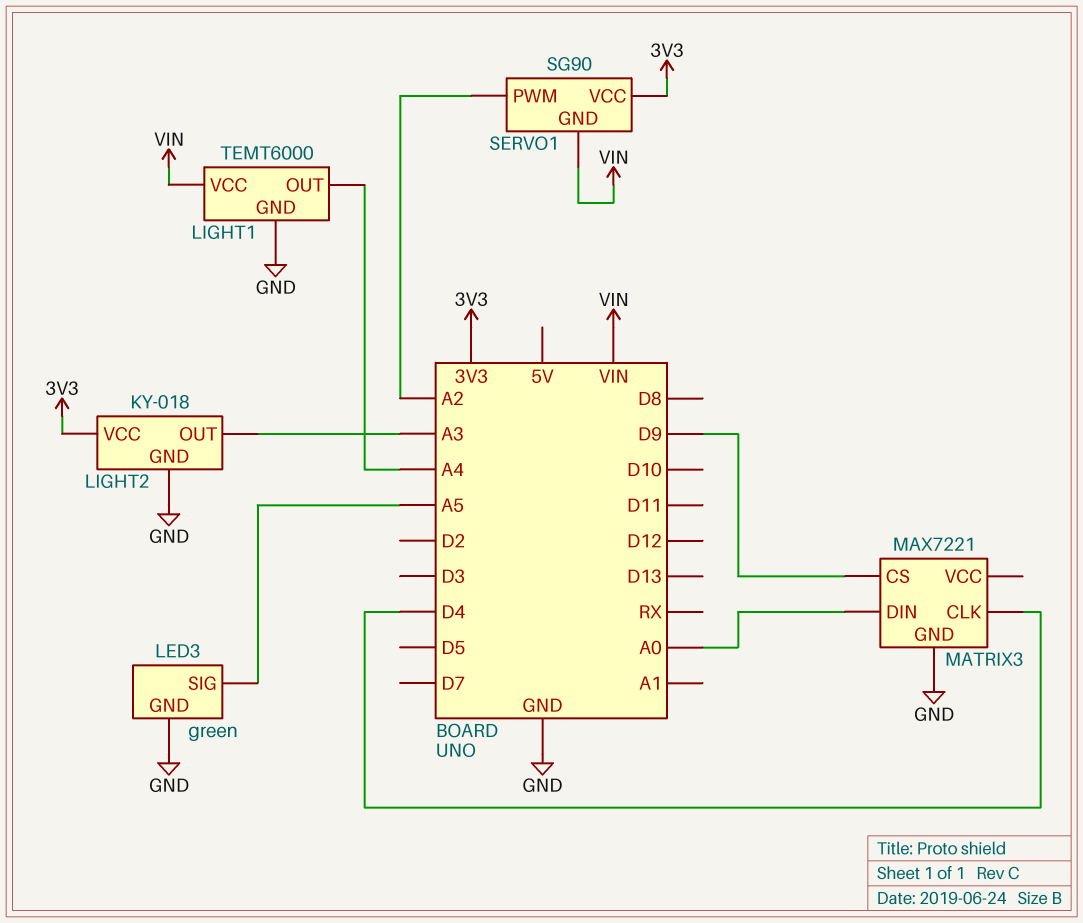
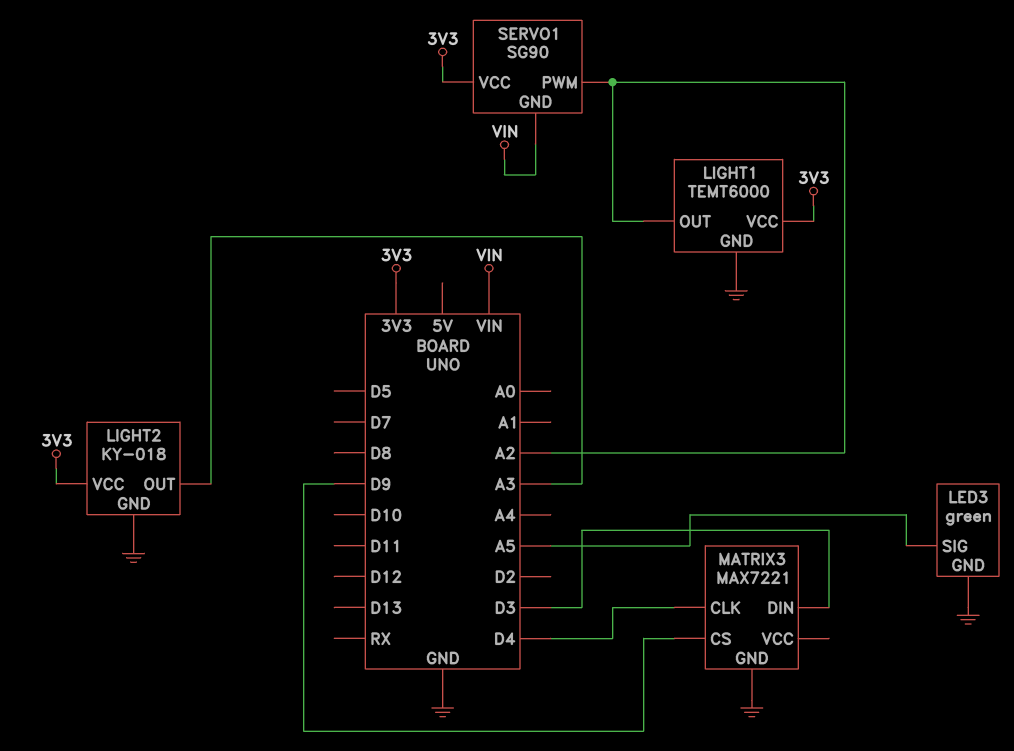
LIGHT1 pin OUT: A4 -> A2
LIGHT1 pin VCC: VIN -> 3V3
MATRIX3 pin DIN: A0 -> D3

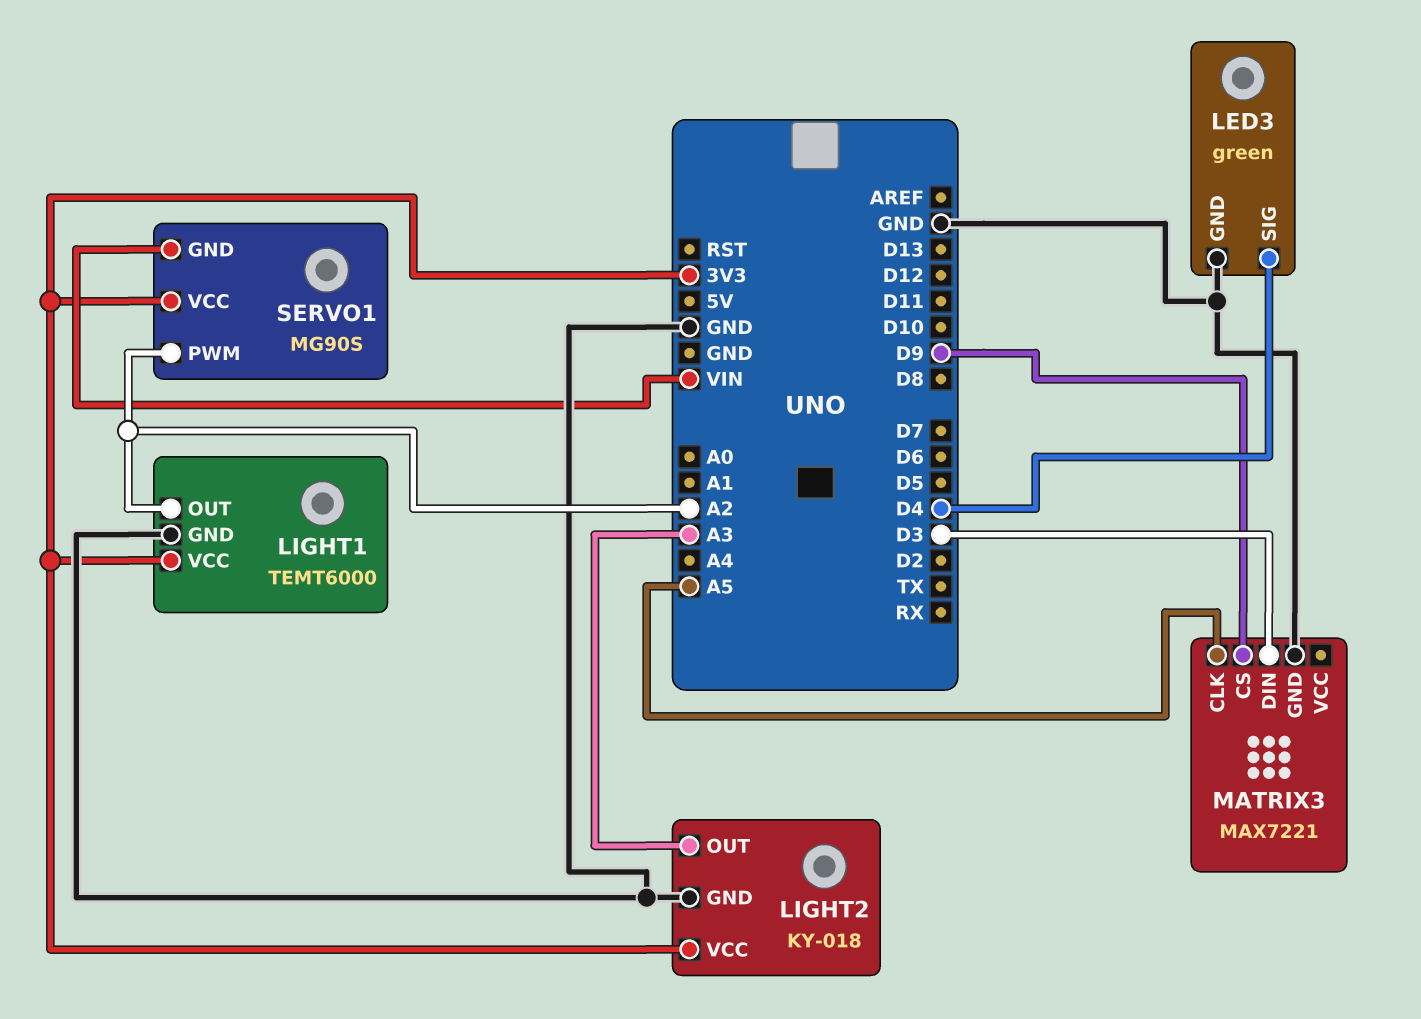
LED3 pin SIG: A5 -> D4
MATRIX3 pin CLK: D4 -> A5
SERVO1: SG90 -> MG90S

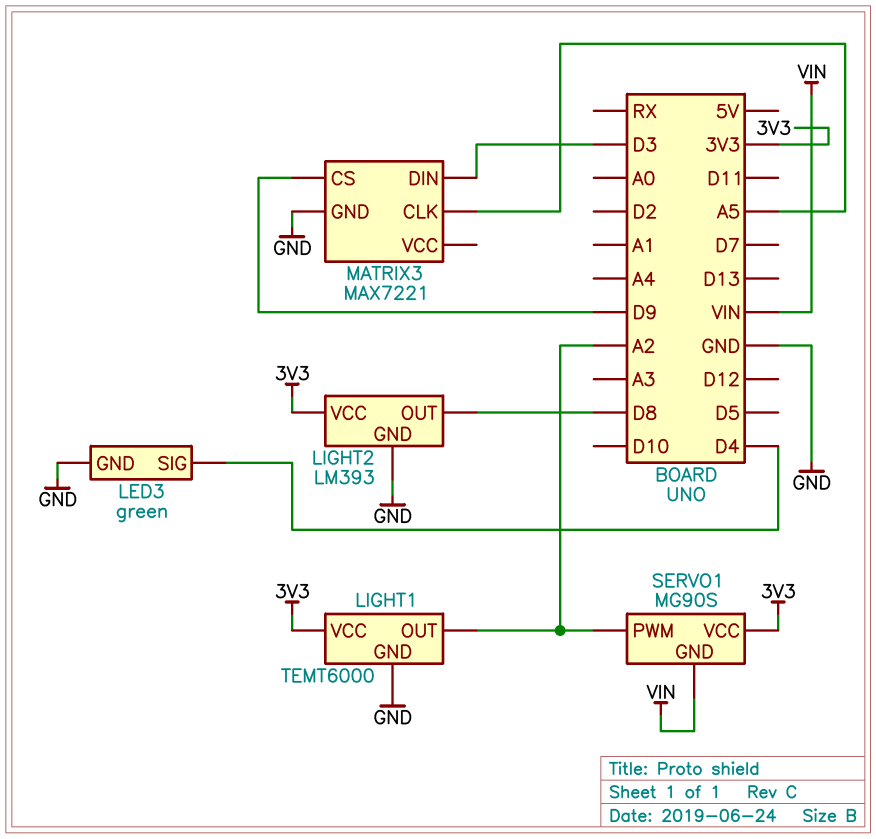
LIGHT2: KY-018 -> LM393
LIGHT2 pin OUT: A3 -> D8

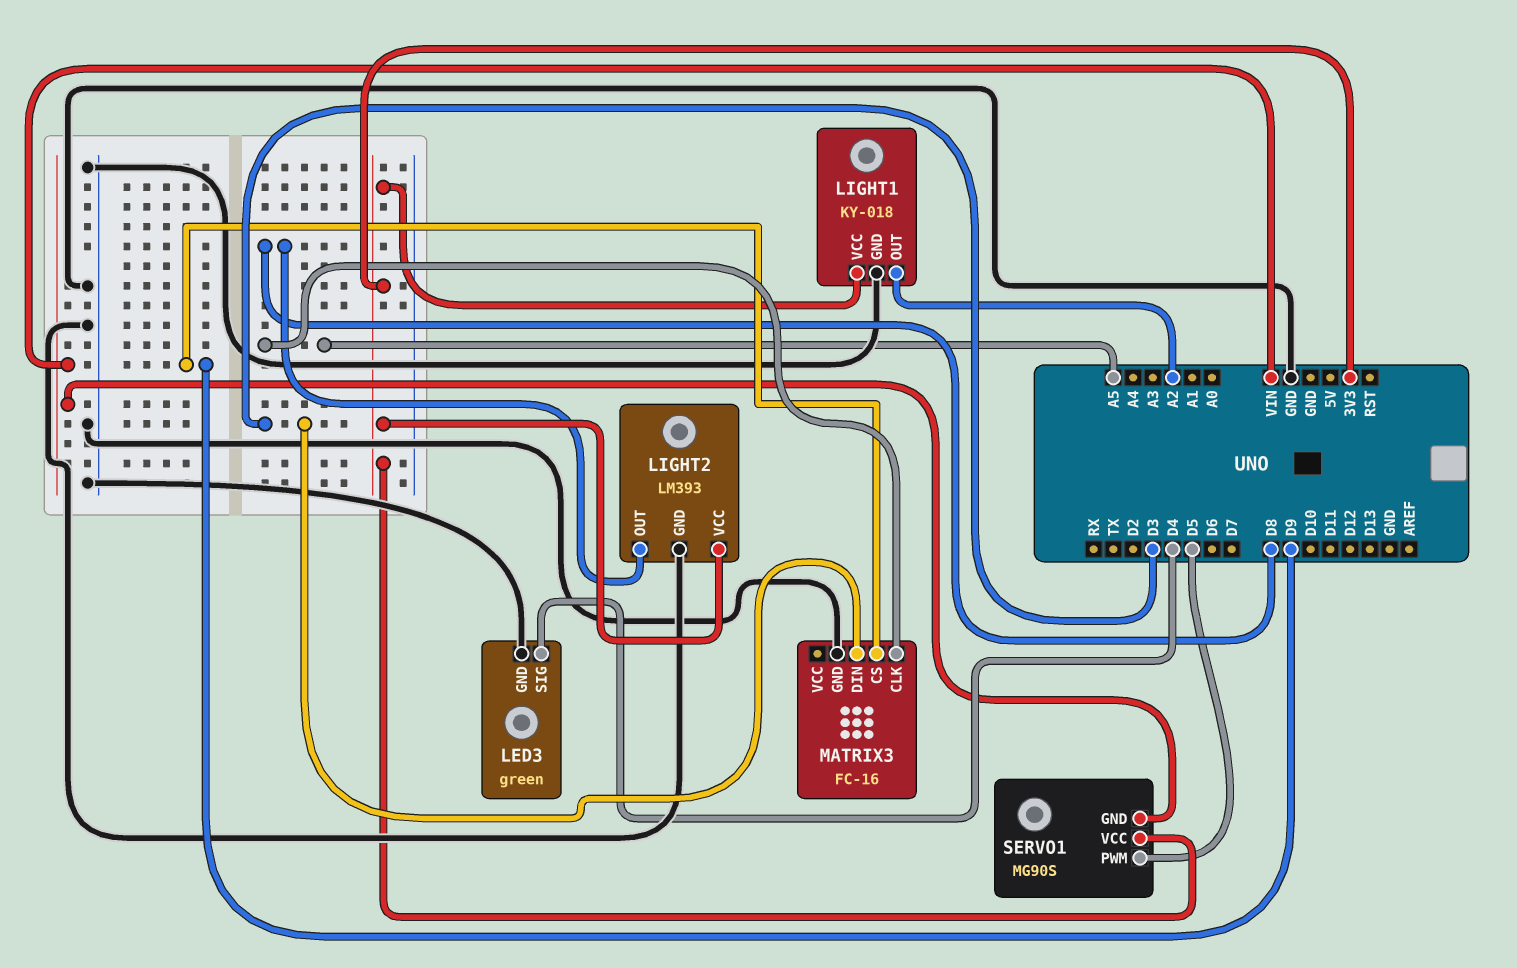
LIGHT1: TEMT6000 -> KY-018
MATRIX3: MAX7221 -> FC-16
SERVO1 pin PWM: A2 -> D5

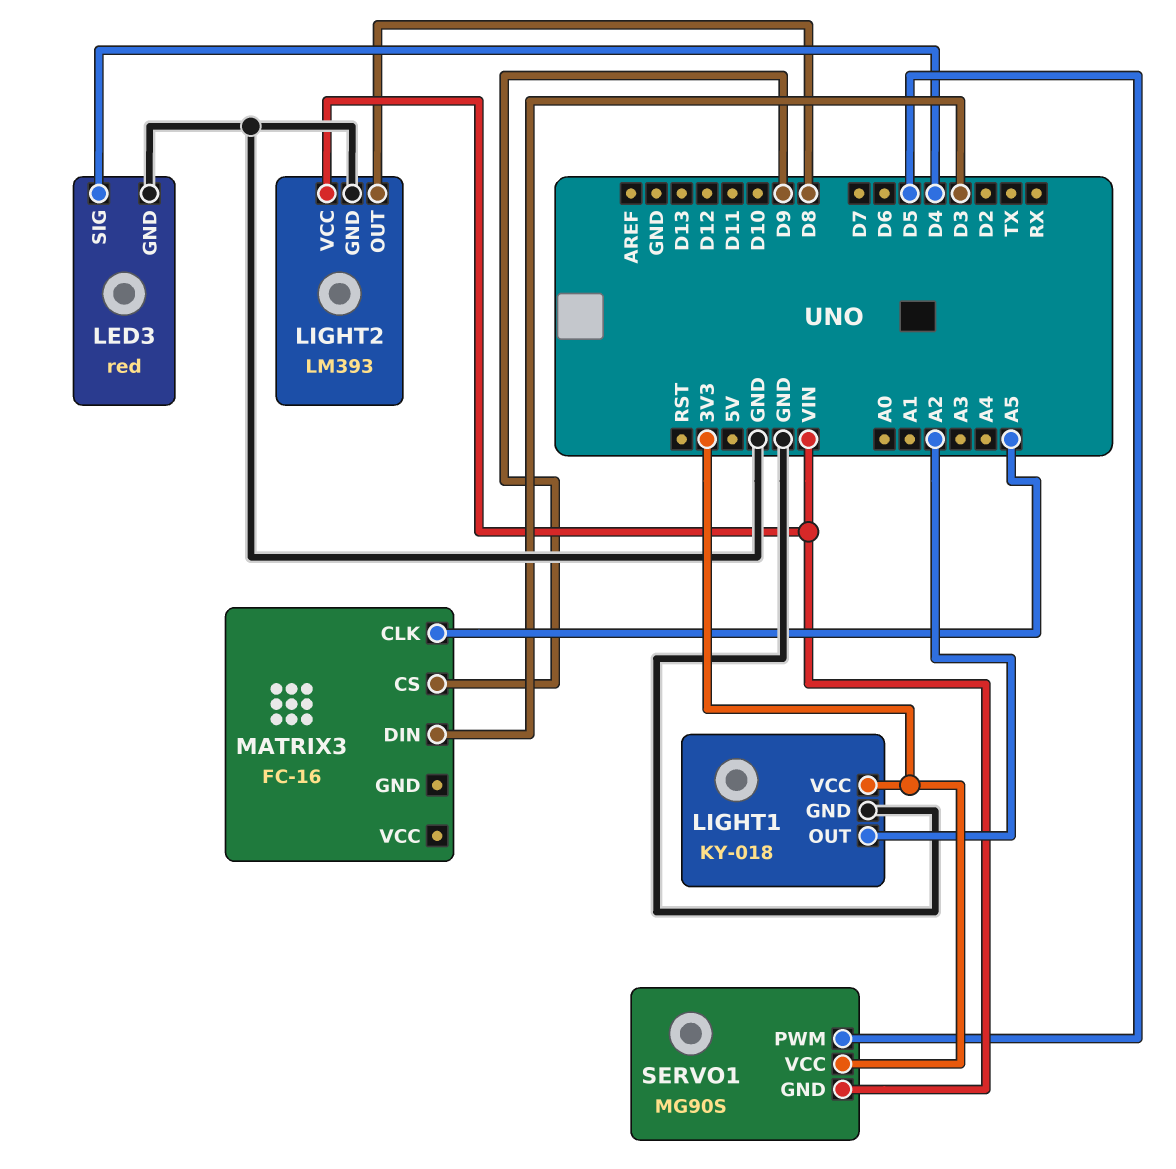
LED3: green -> red
LIGHT2 pin VCC: 3V3 -> VIN
MATRIX3 pin GND: GND -> none

